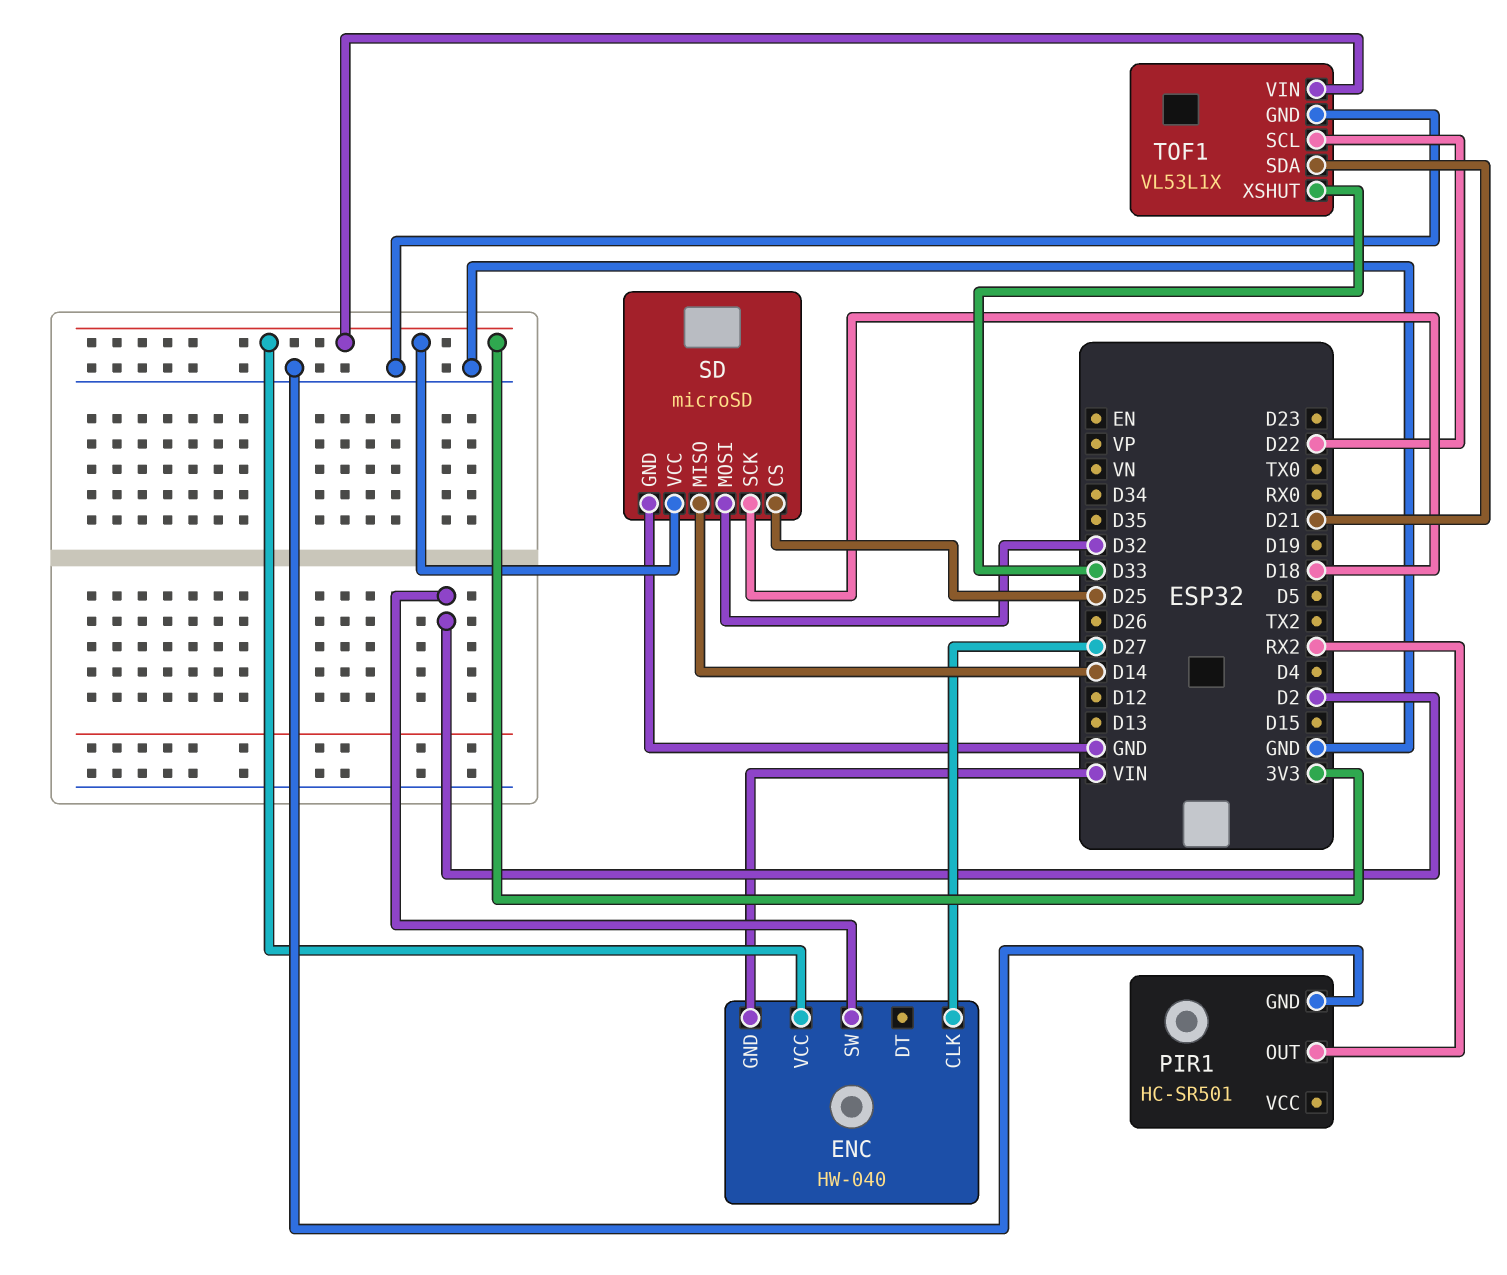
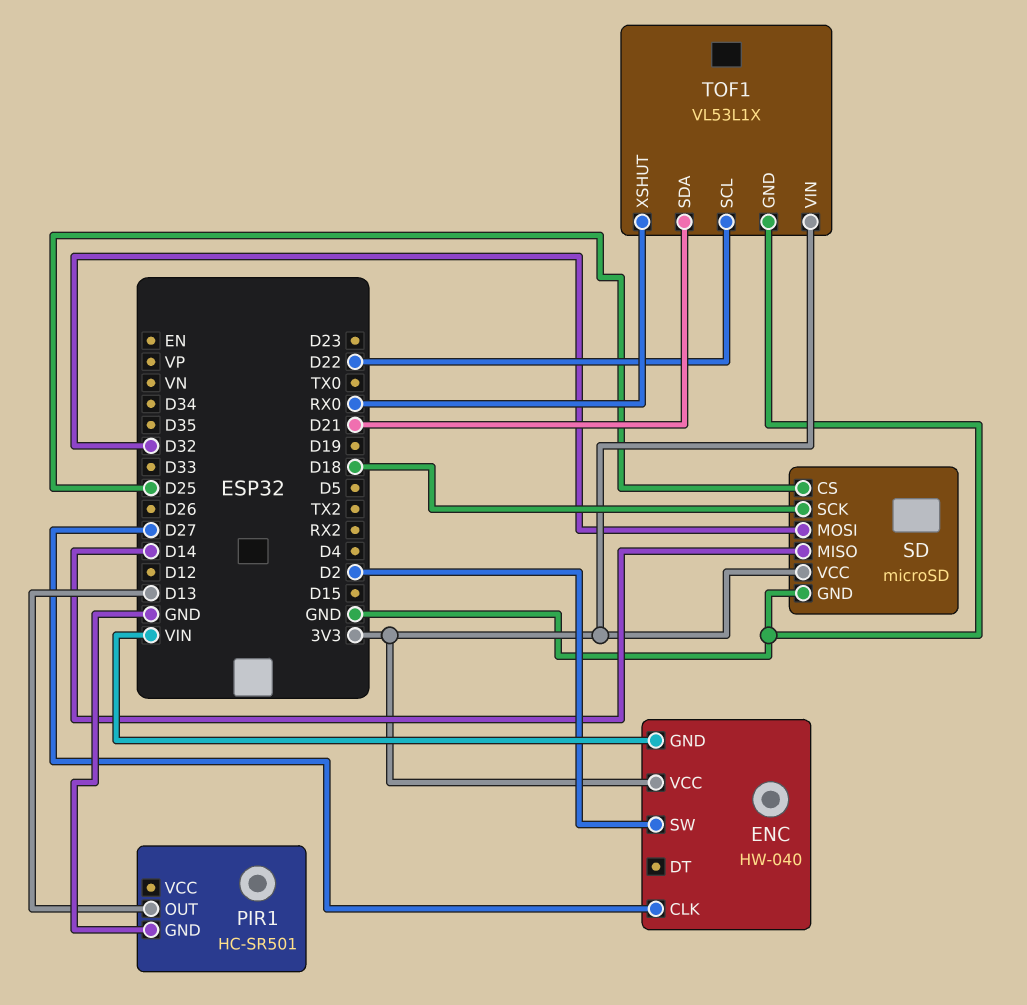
PIR1 pin OUT: RX2 -> D13
TOF1 pin XSHUT: D33 -> RX0

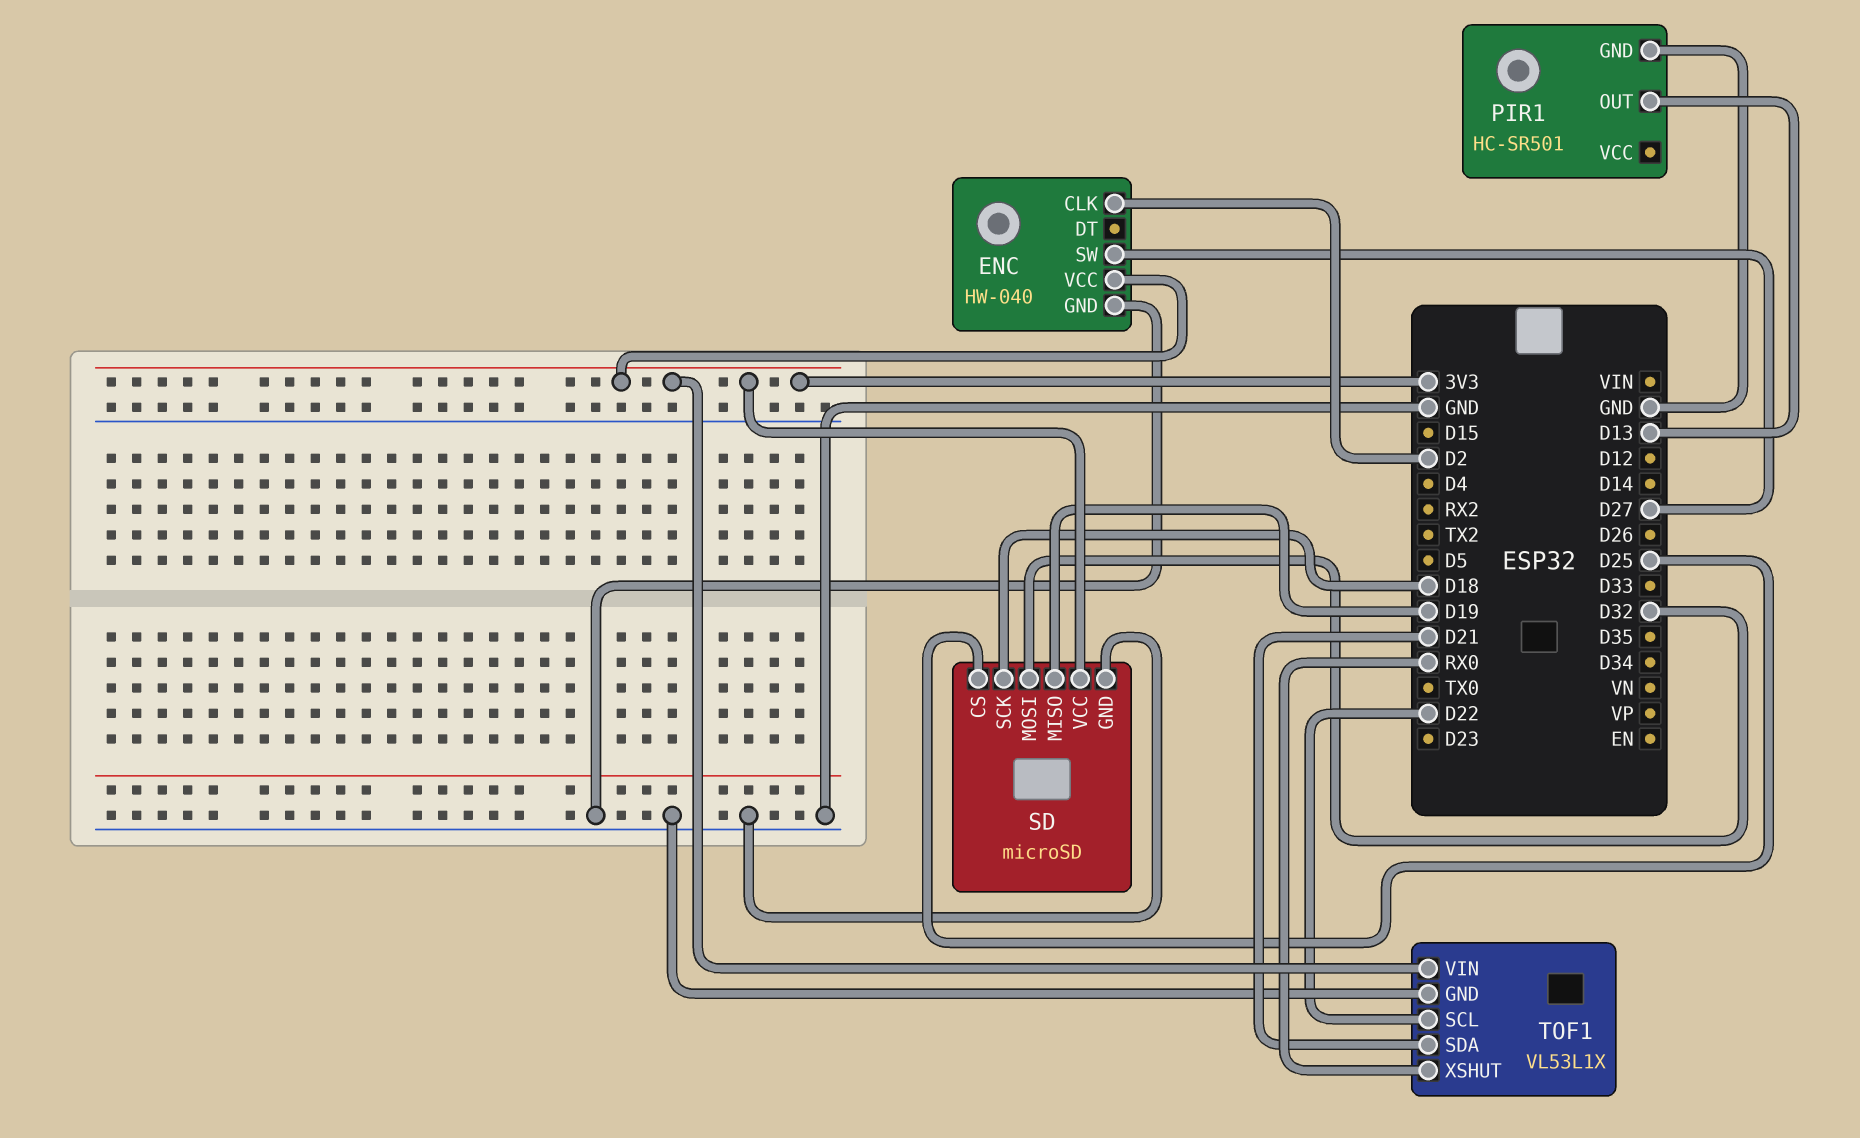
ENC pin CLK: D27 -> D2
ENC pin GND: VIN -> GND
ENC pin SW: D2 -> D27
SD pin MISO: D14 -> D19

